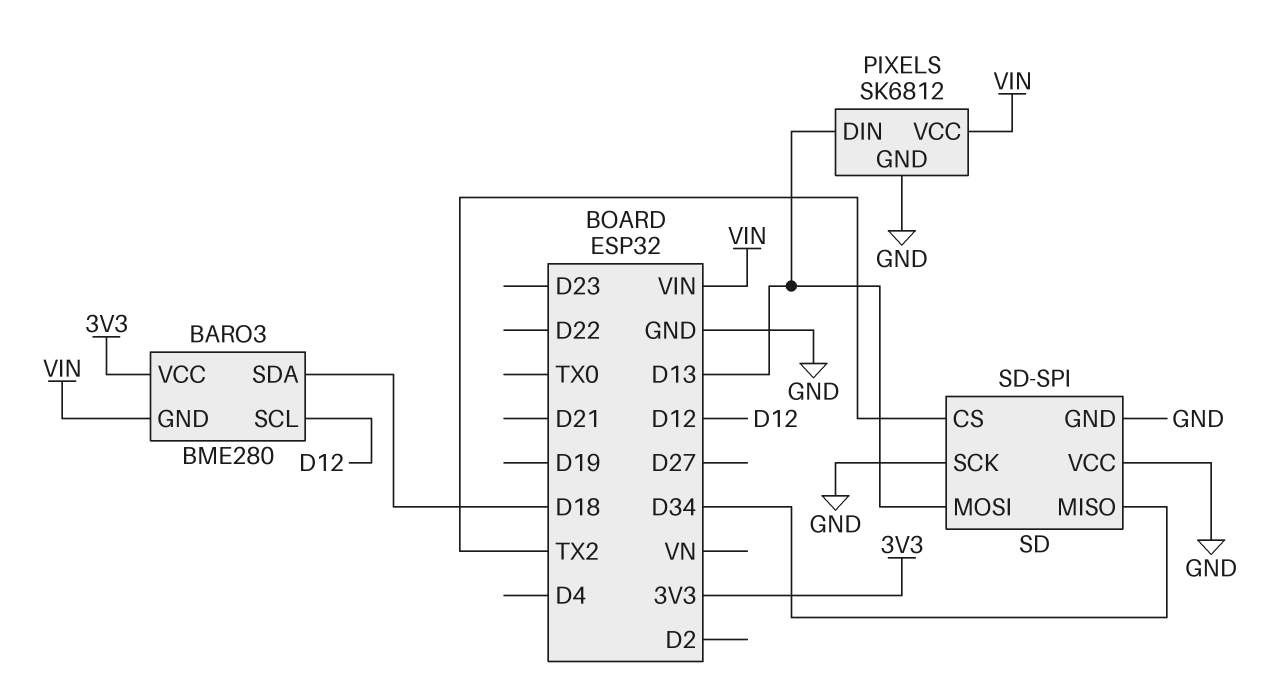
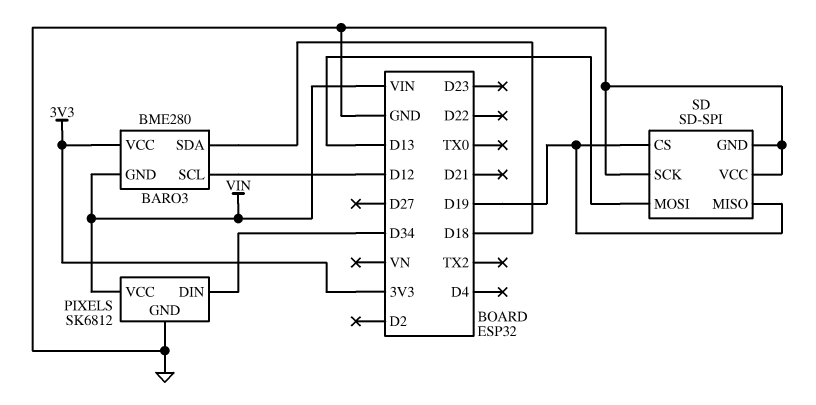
PIXELS pin DIN: D13 -> D34
SD pin CS: TX2 -> D19
SD pin MISO: D34 -> D19

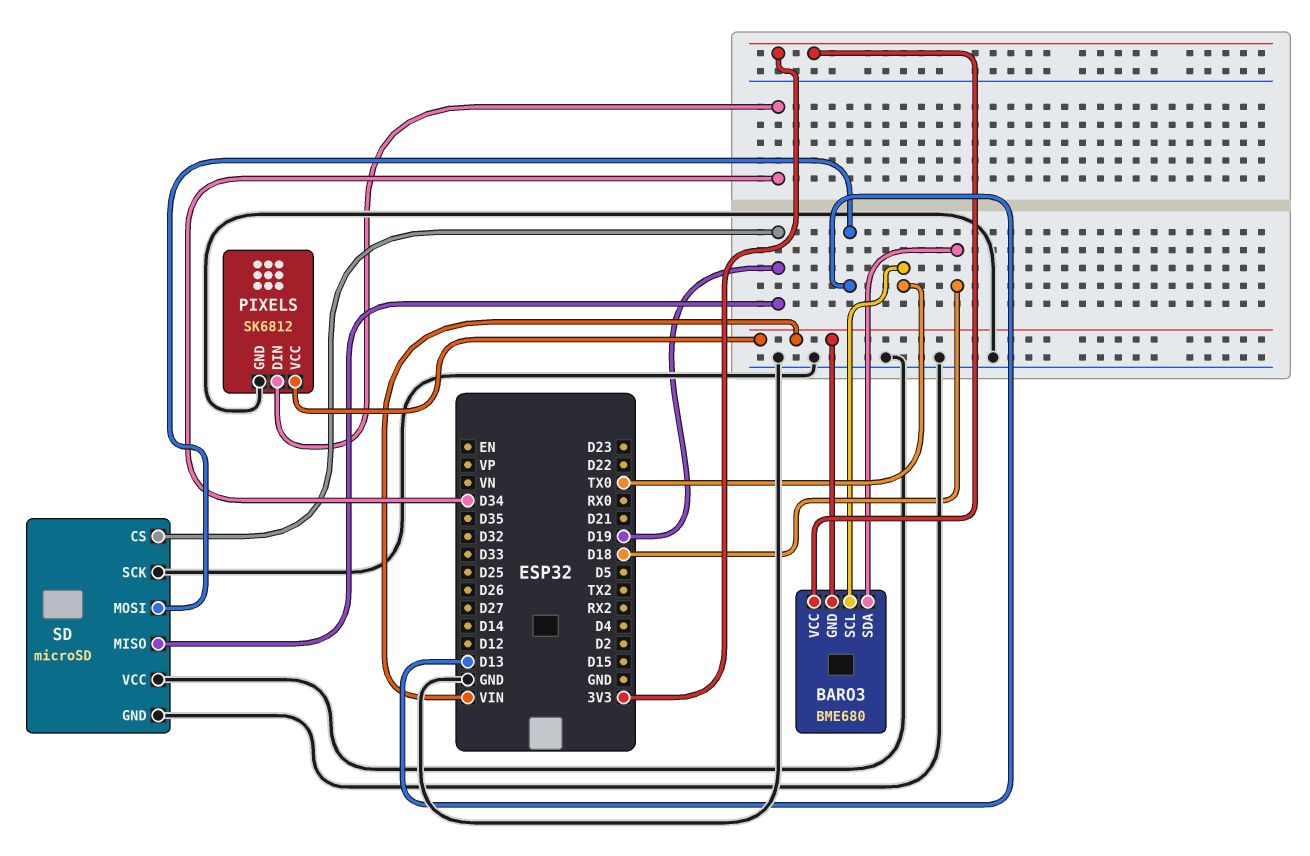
BARO3: BME280 -> BME680
BARO3 pin SCL: D12 -> TX0
SD: SD-SPI -> microSD

